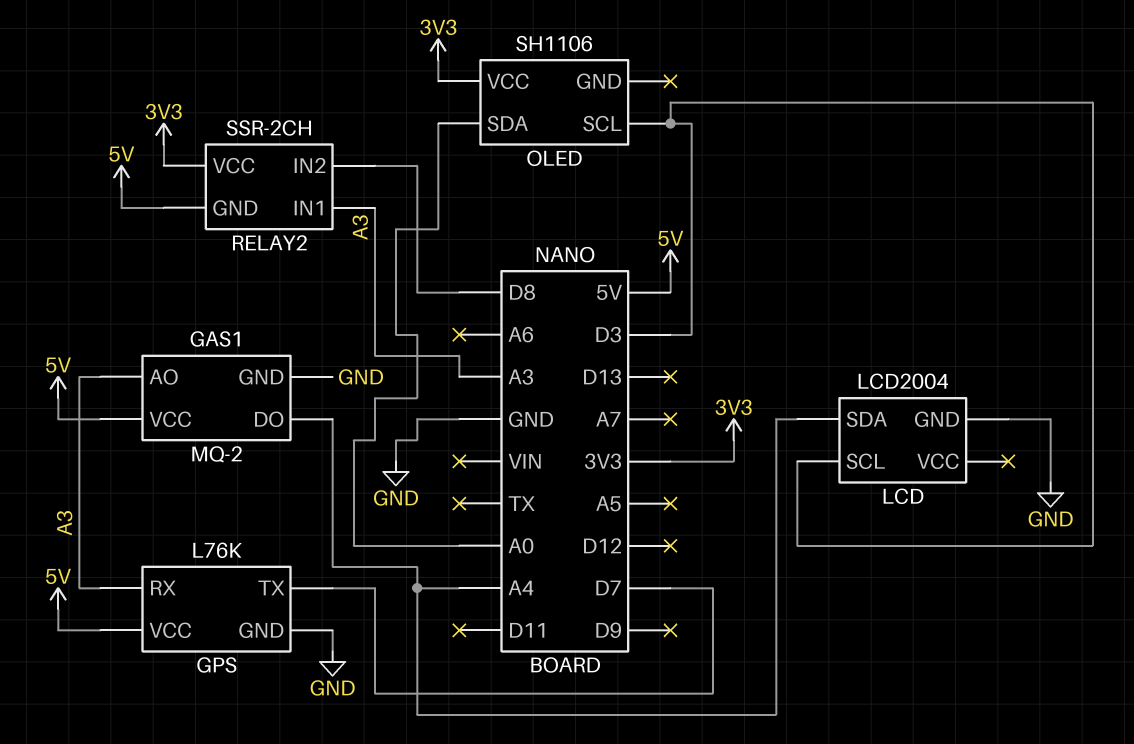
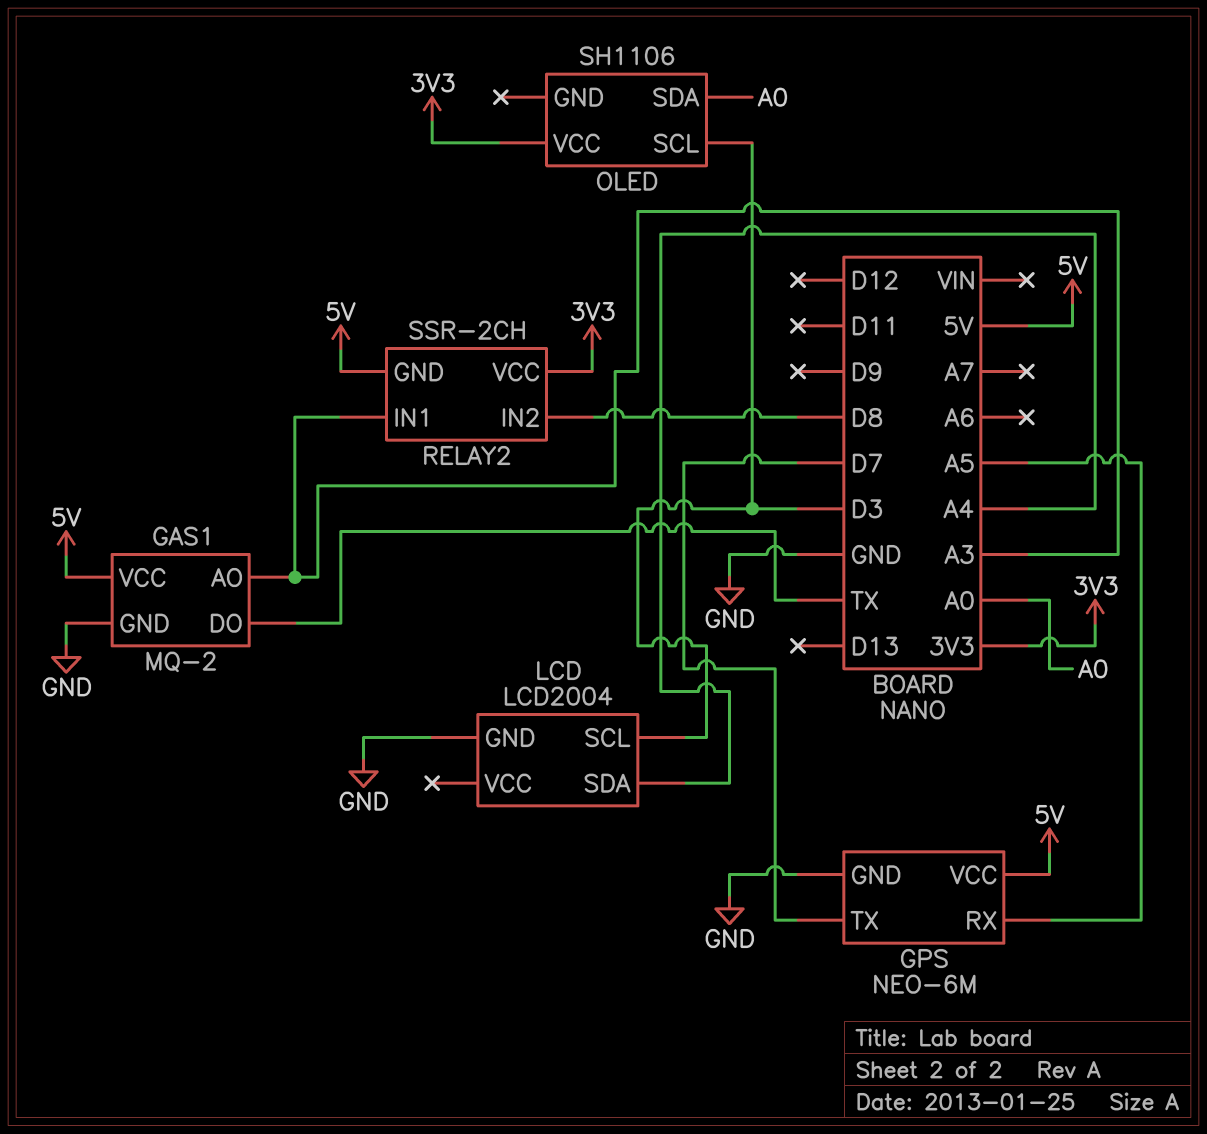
GAS1 pin DO: A4 -> TX
GPS: L76K -> NEO-6M
GPS pin RX: A3 -> A5

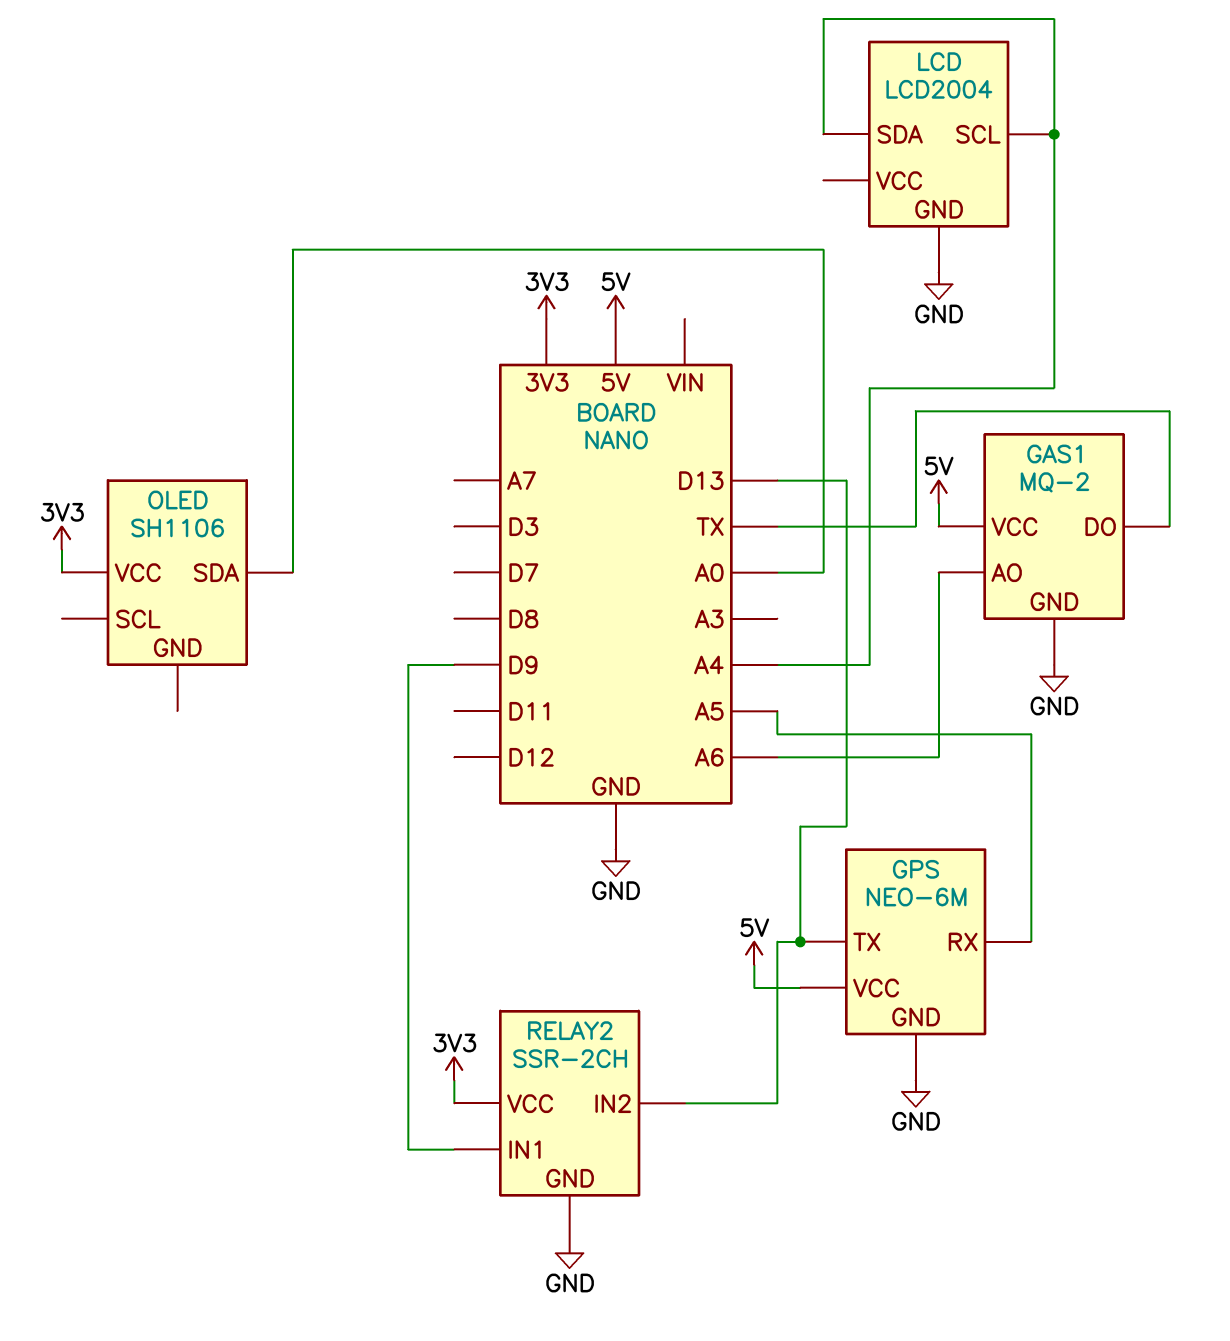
GAS1 pin AO: A3 -> A6
GPS pin TX: D7 -> D13
LCD pin SCL: D3 -> A4
OLED pin SCL: D3 -> none
RELAY2 pin GND: 5V -> GND
RELAY2 pin IN1: A3 -> D9
RELAY2 pin IN2: D8 -> D13

